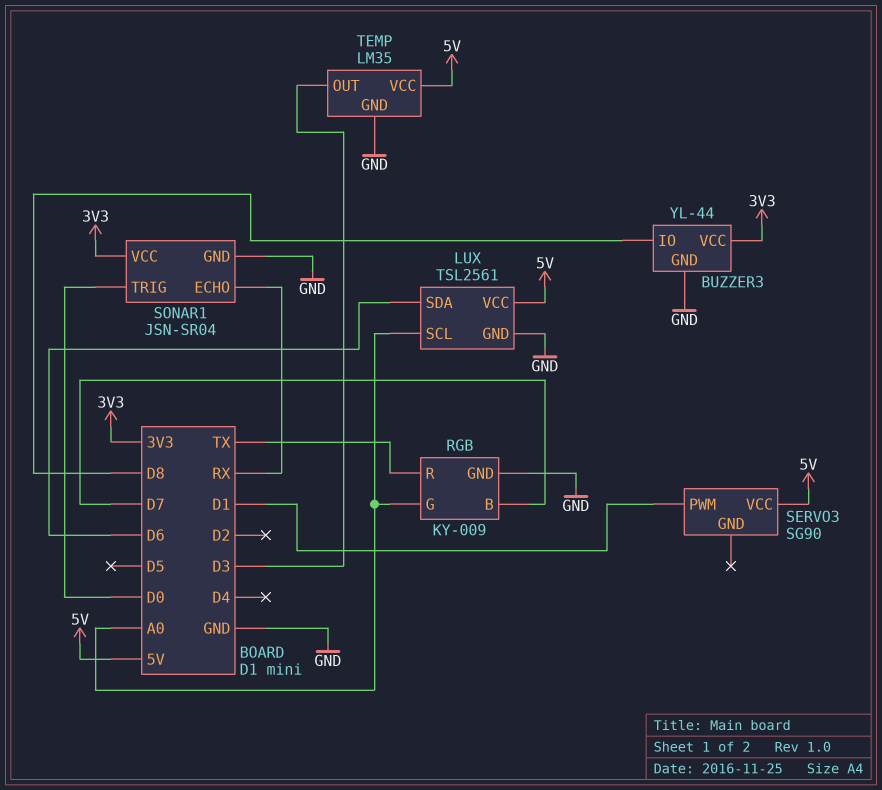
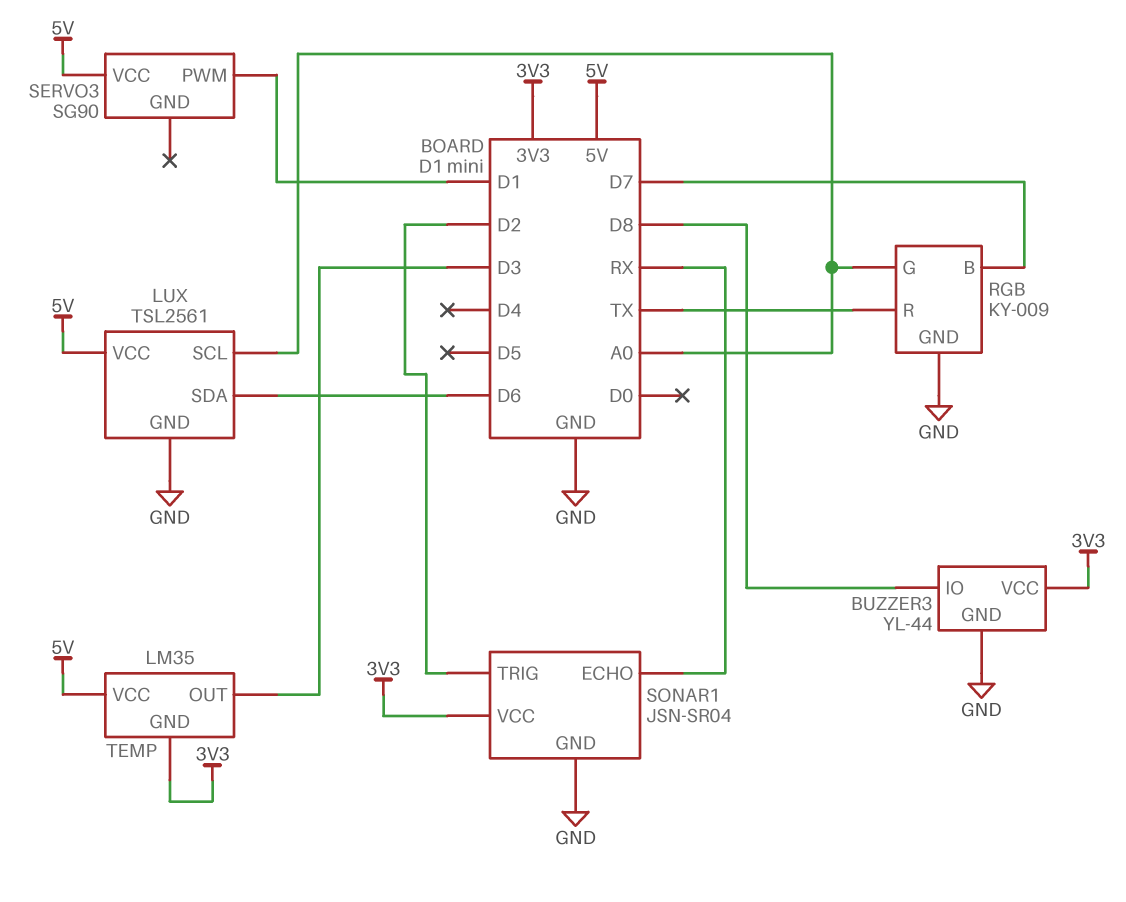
SONAR1 pin TRIG: D0 -> D2
TEMP pin GND: GND -> 3V3

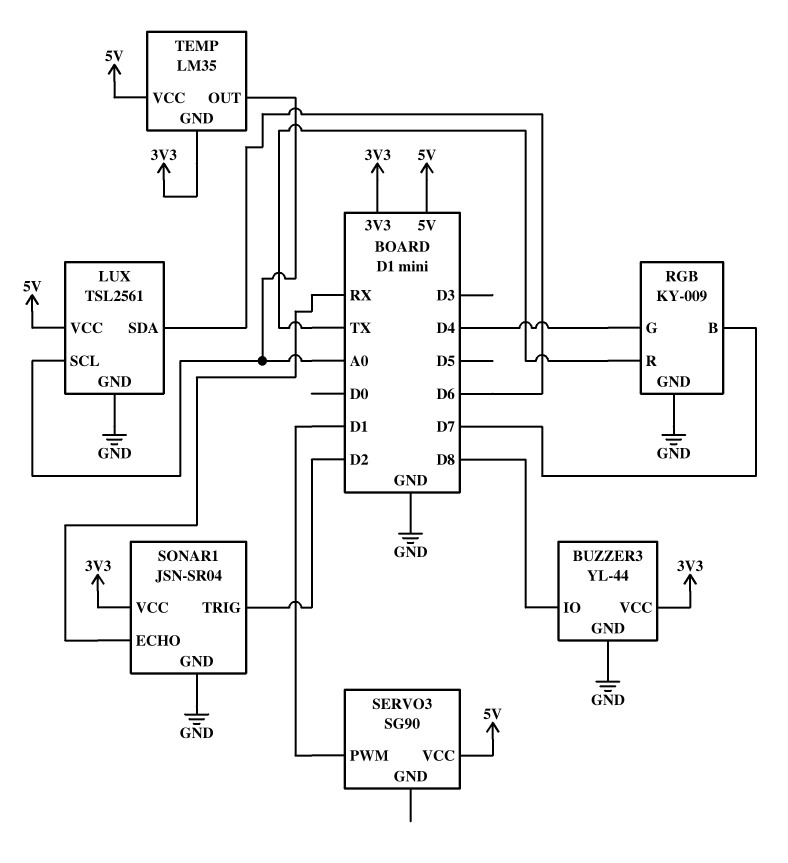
RGB pin G: A0 -> D4
TEMP pin OUT: D3 -> A0

